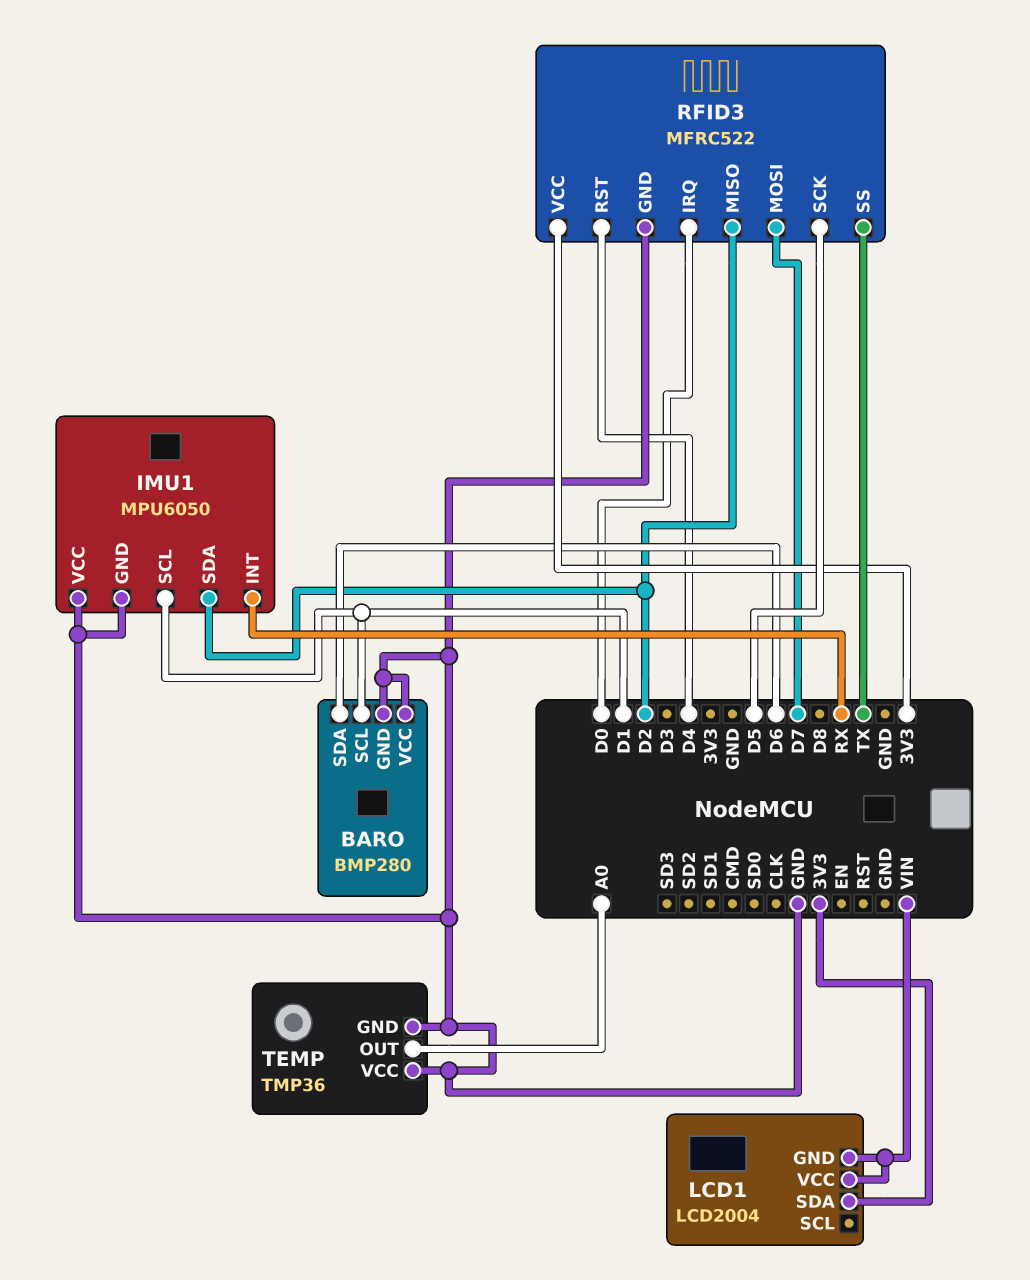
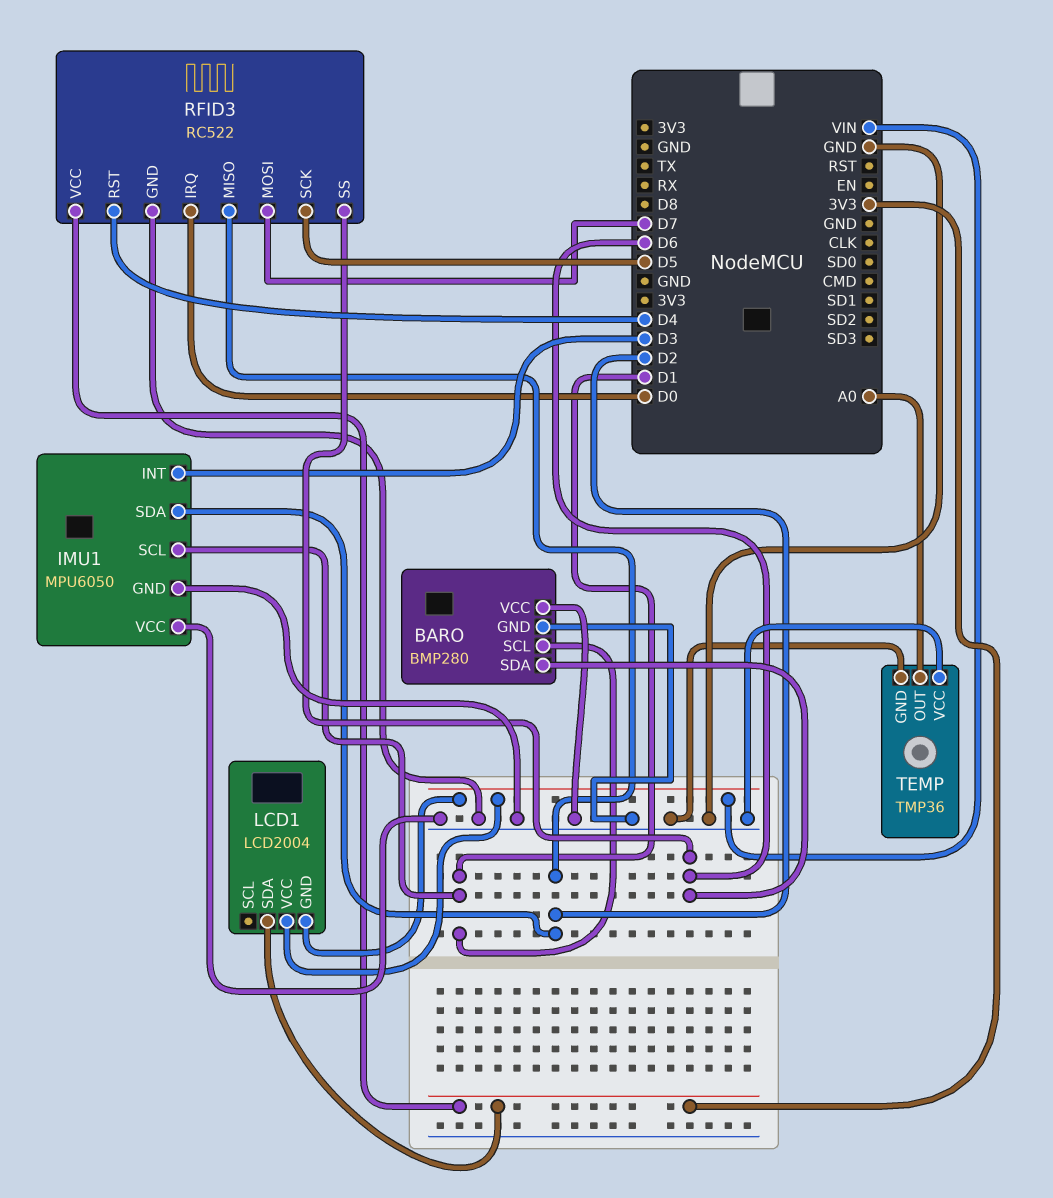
IMU1 pin INT: RX -> D3
RFID3: MFRC522 -> RC522
RFID3 pin SS: TX -> D6

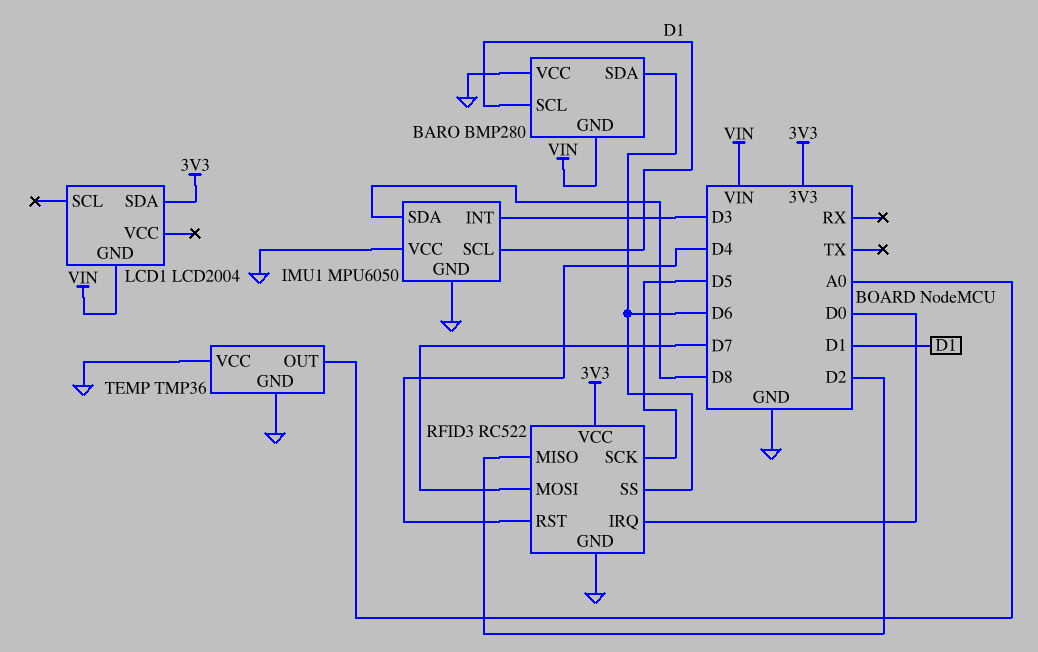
BARO pin GND: GND -> VIN
IMU1 pin SDA: D2 -> D8
LCD1 pin VCC: VIN -> none

